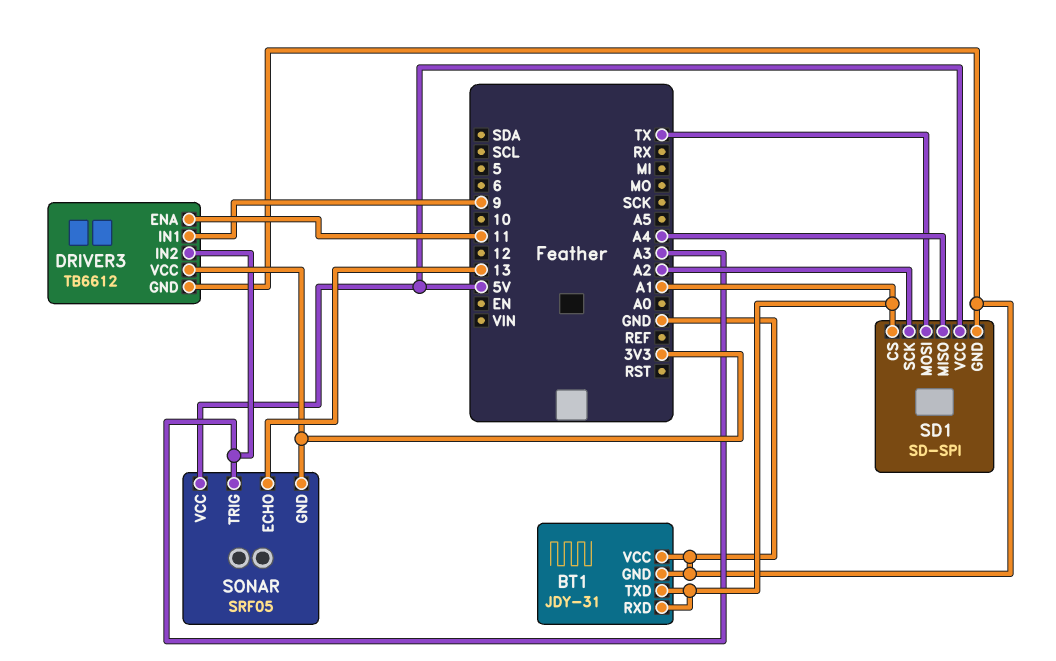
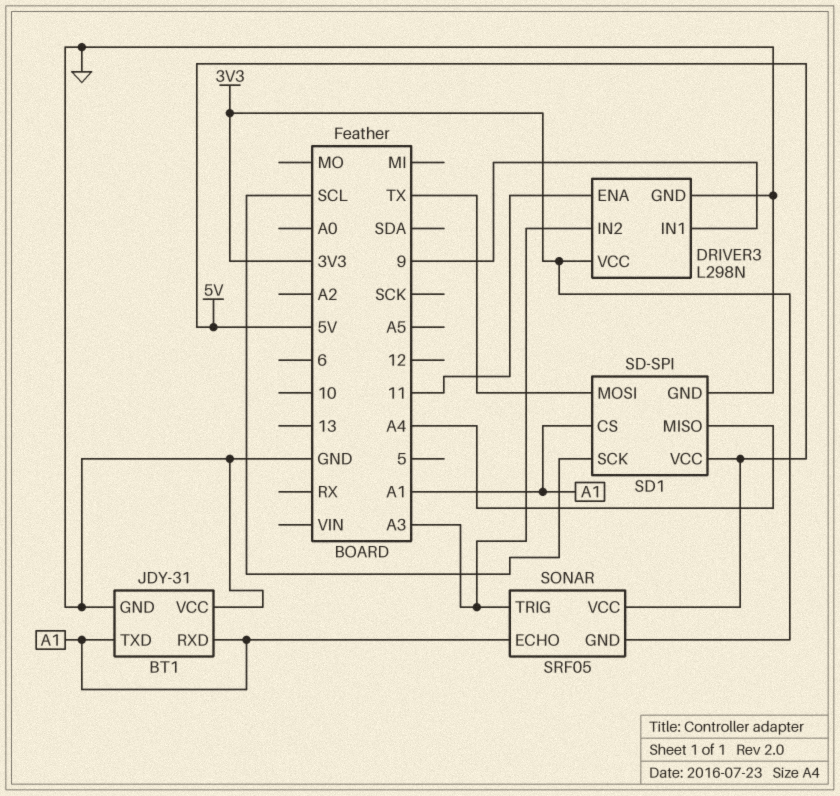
DRIVER3: TB6612 -> L298N
SD1 pin SCK: A2 -> SCL
SONAR pin ECHO: 13 -> A1

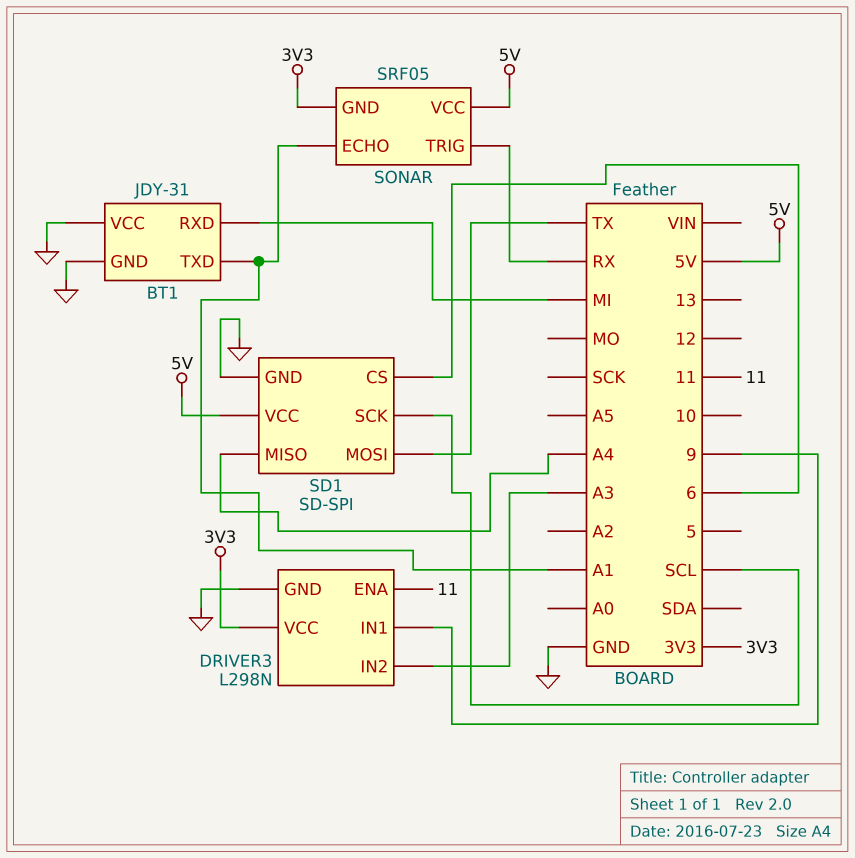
BT1 pin RXD: A1 -> MI
SD1 pin CS: A1 -> 6
SONAR pin TRIG: A3 -> RX

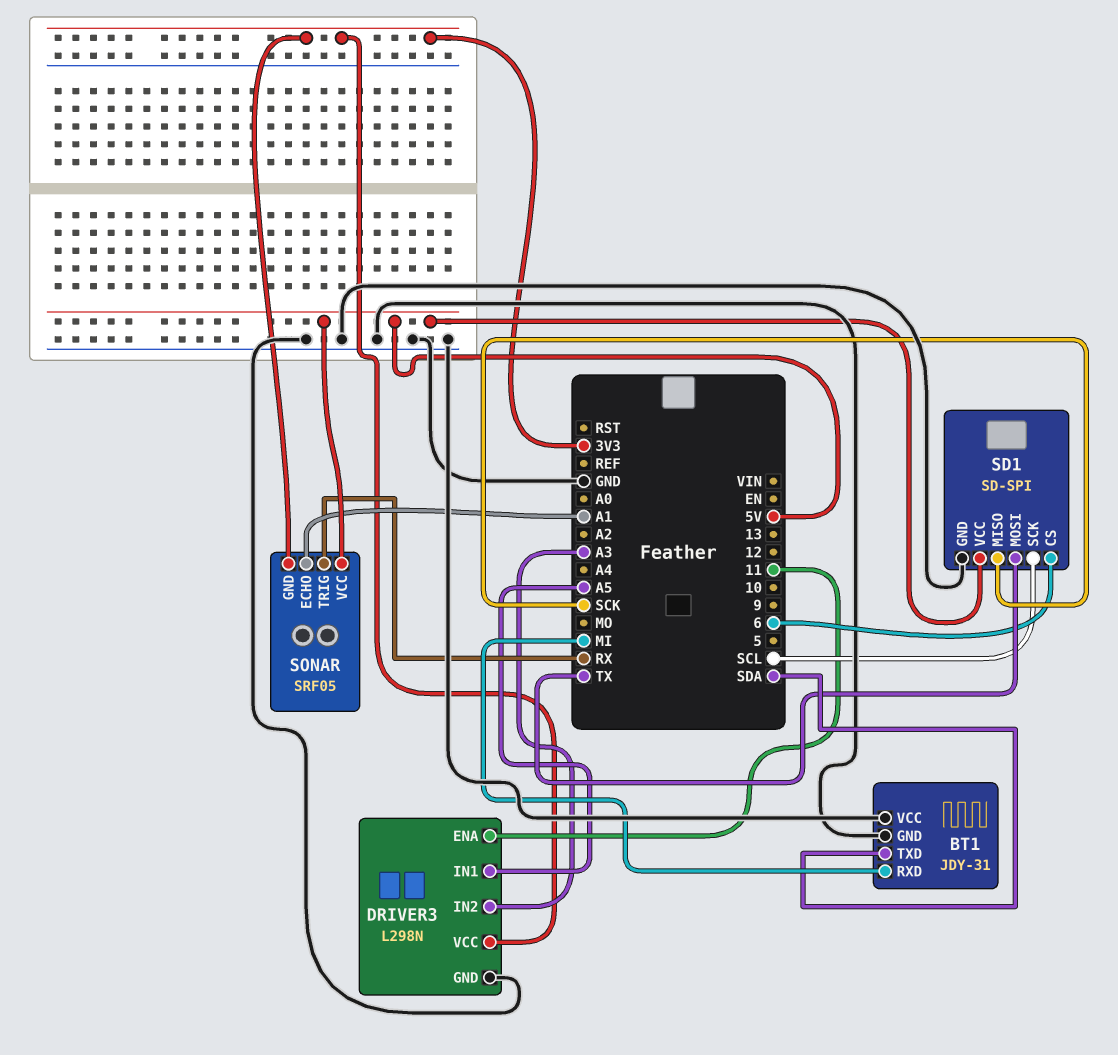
BT1 pin TXD: A1 -> SDA
DRIVER3 pin IN1: 9 -> A5
SD1 pin MISO: A4 -> SCK

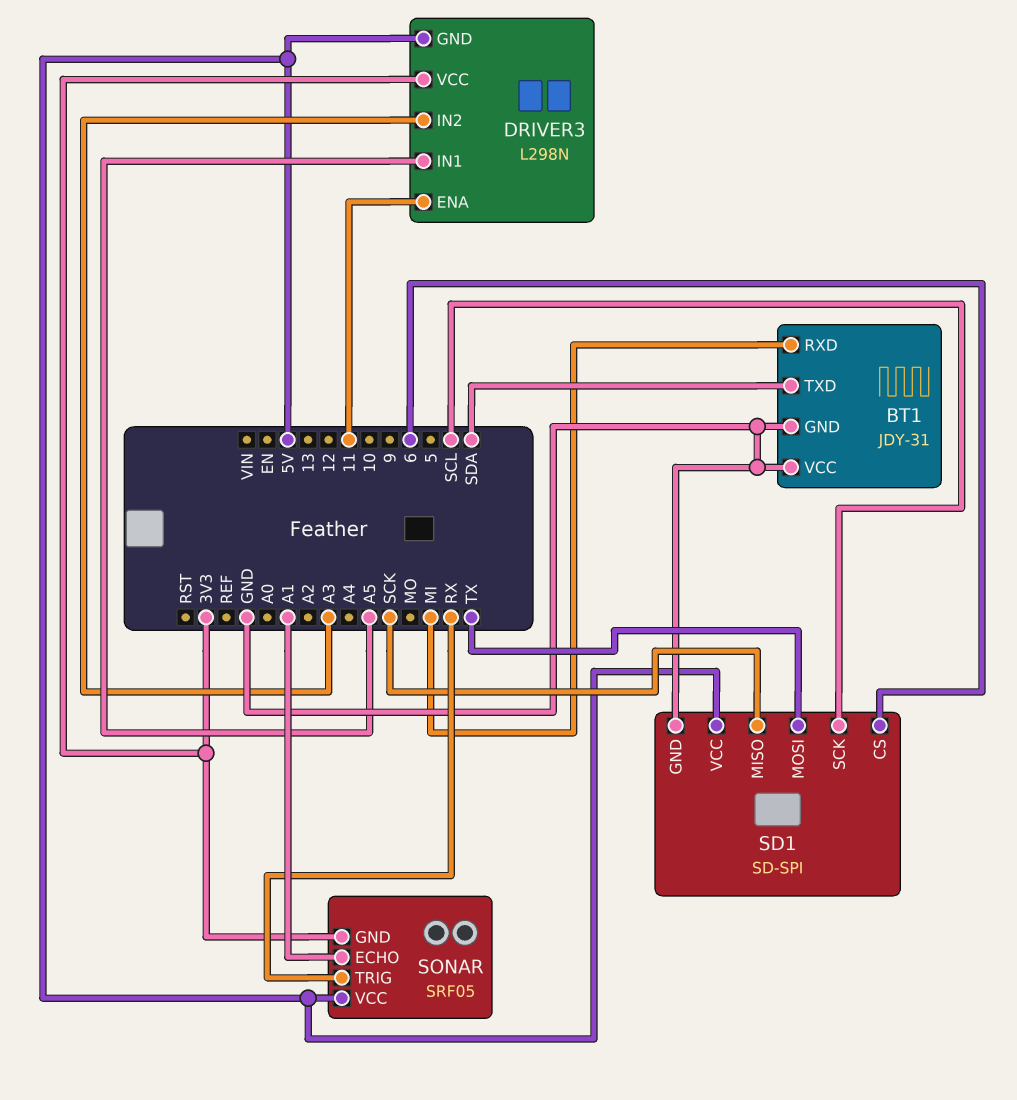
DRIVER3 pin GND: GND -> 5V

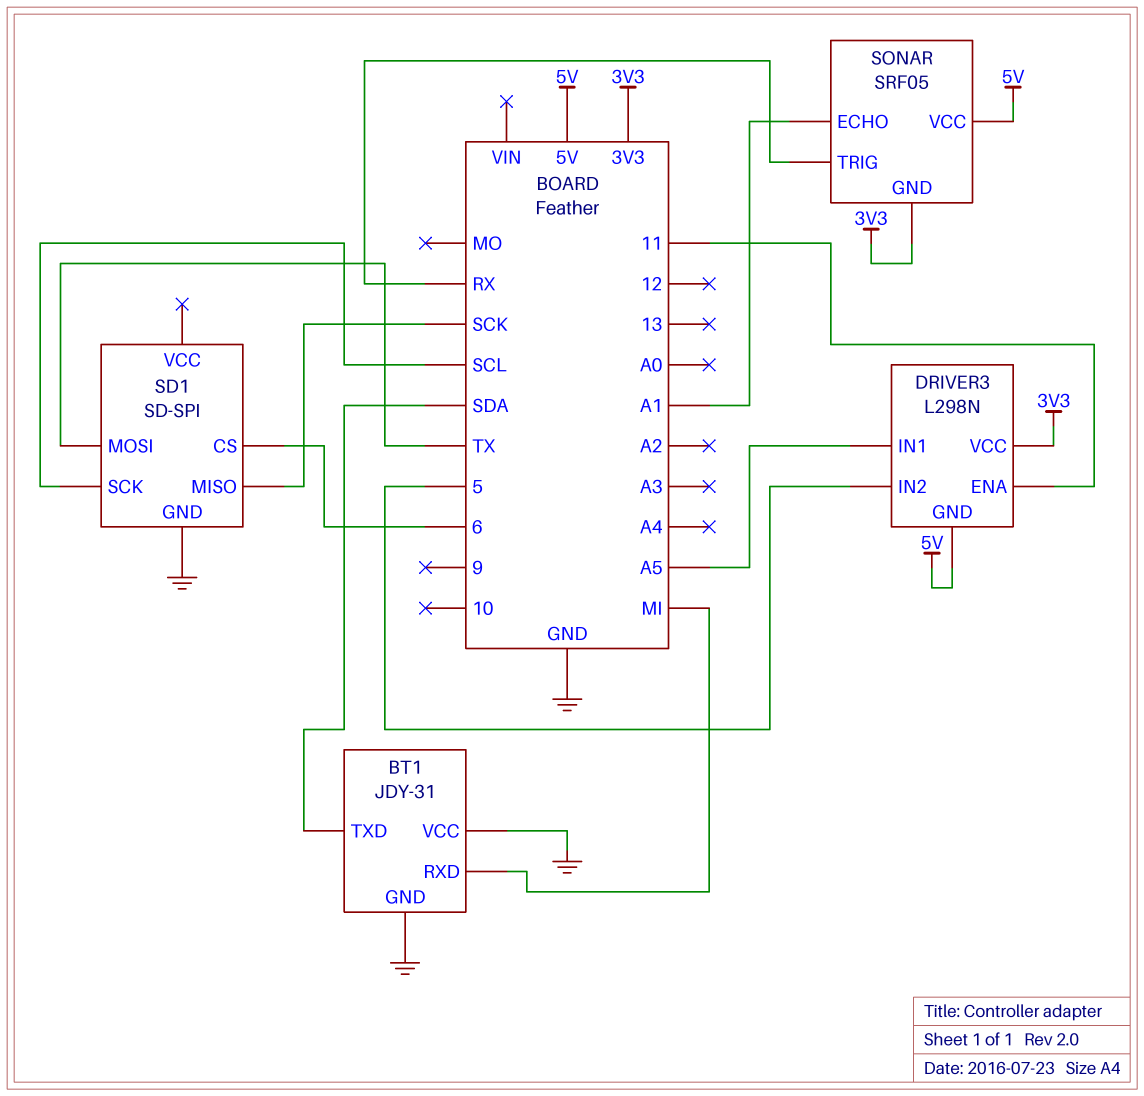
DRIVER3 pin IN2: A3 -> 5
SD1 pin VCC: 5V -> none

